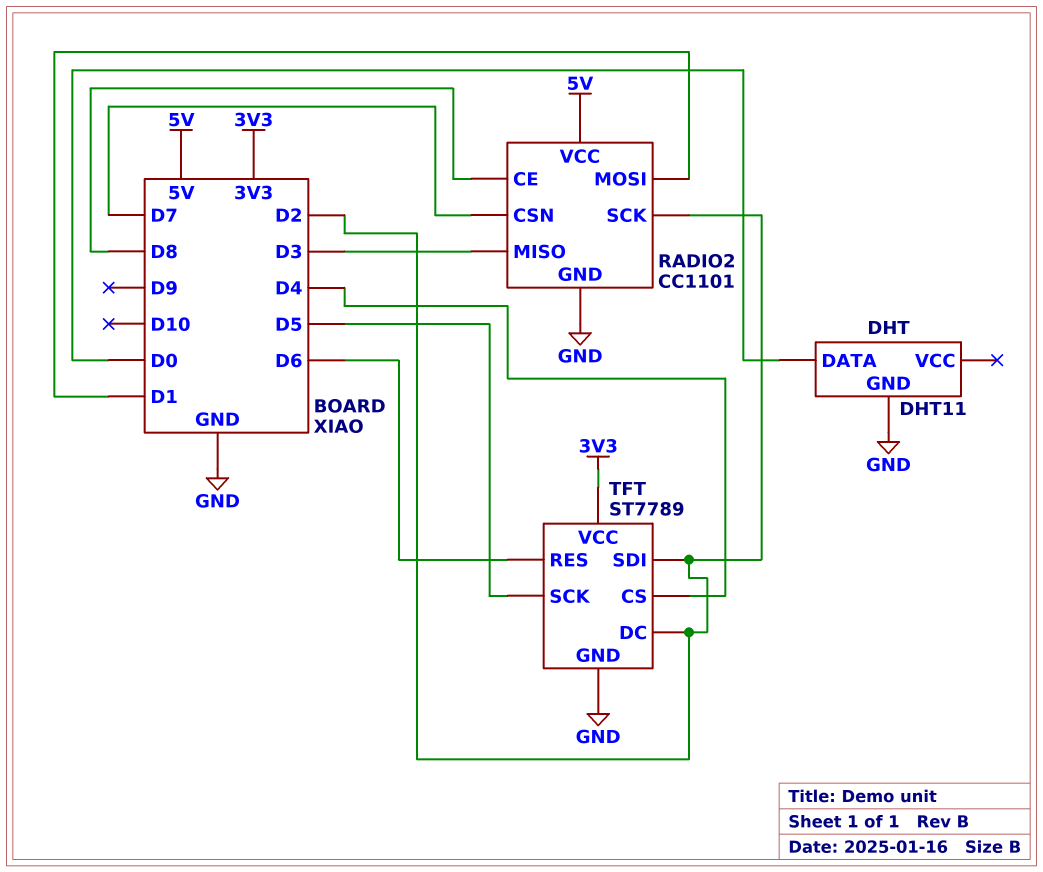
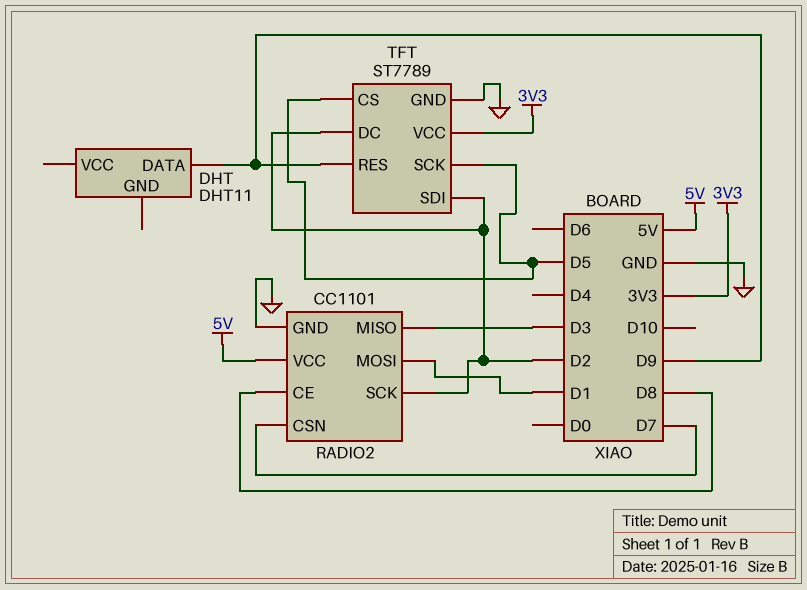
DHT pin DATA: D0 -> D9
DHT pin GND: GND -> none
TFT pin CS: D4 -> D5
TFT pin RES: D6 -> D9

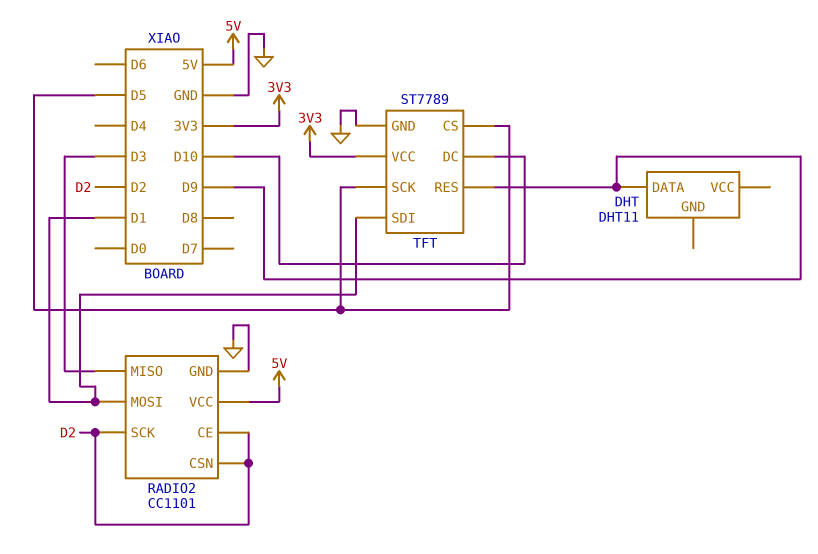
RADIO2 pin CE: D8 -> D2
RADIO2 pin CSN: D7 -> D2
TFT pin DC: D2 -> D10
TFT pin SDI: D2 -> D1

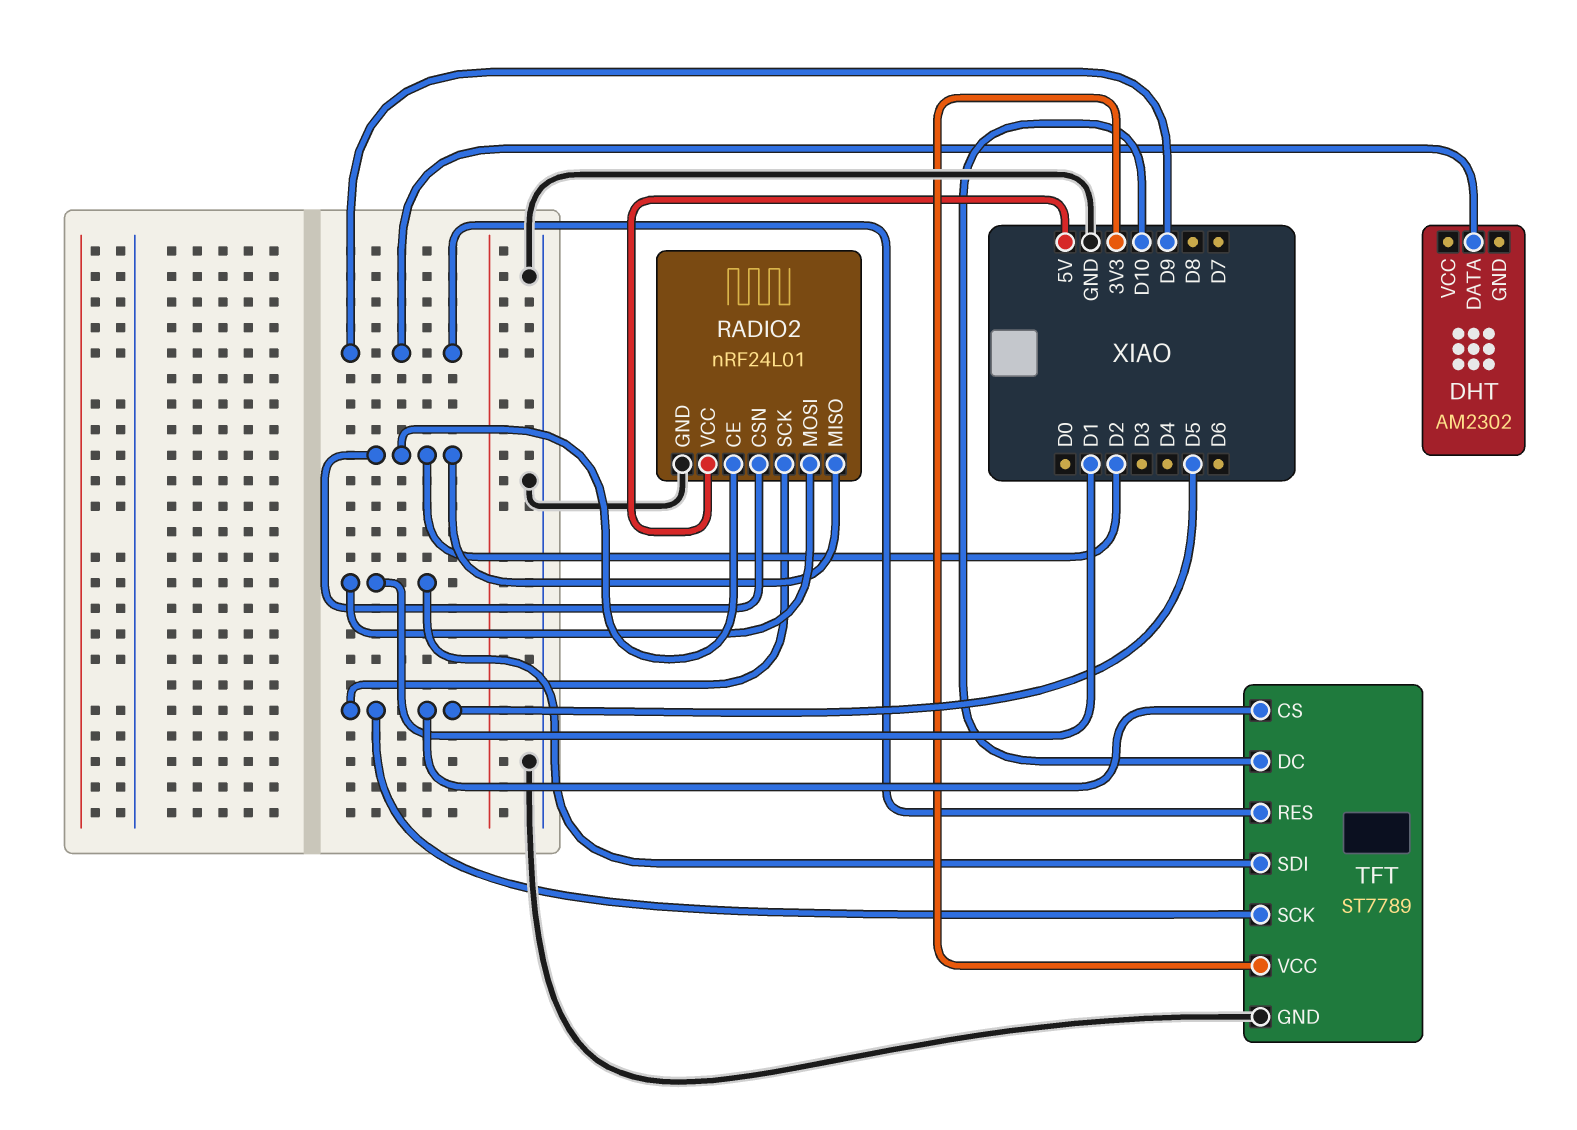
DHT: DHT11 -> AM2302
RADIO2: CC1101 -> nRF24L01
RADIO2 pin MISO: D3 -> D2
RADIO2 pin SCK: D2 -> D5

